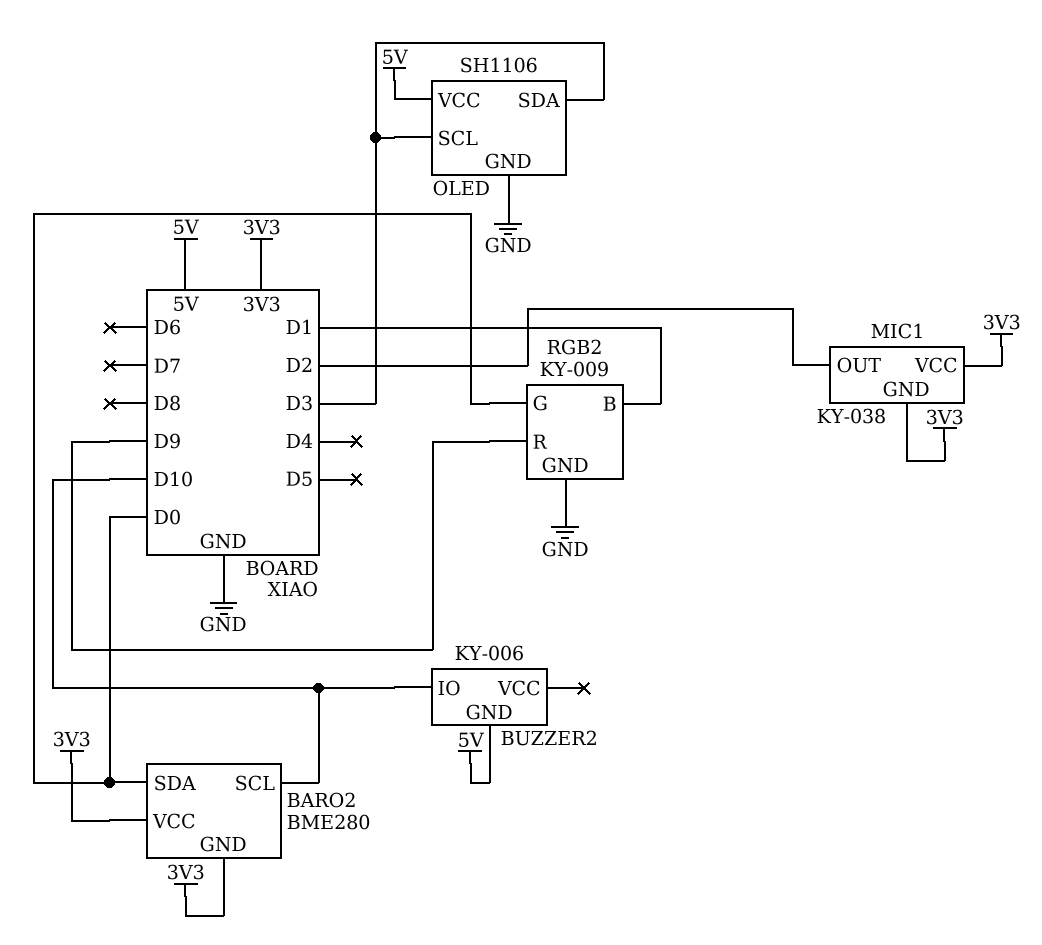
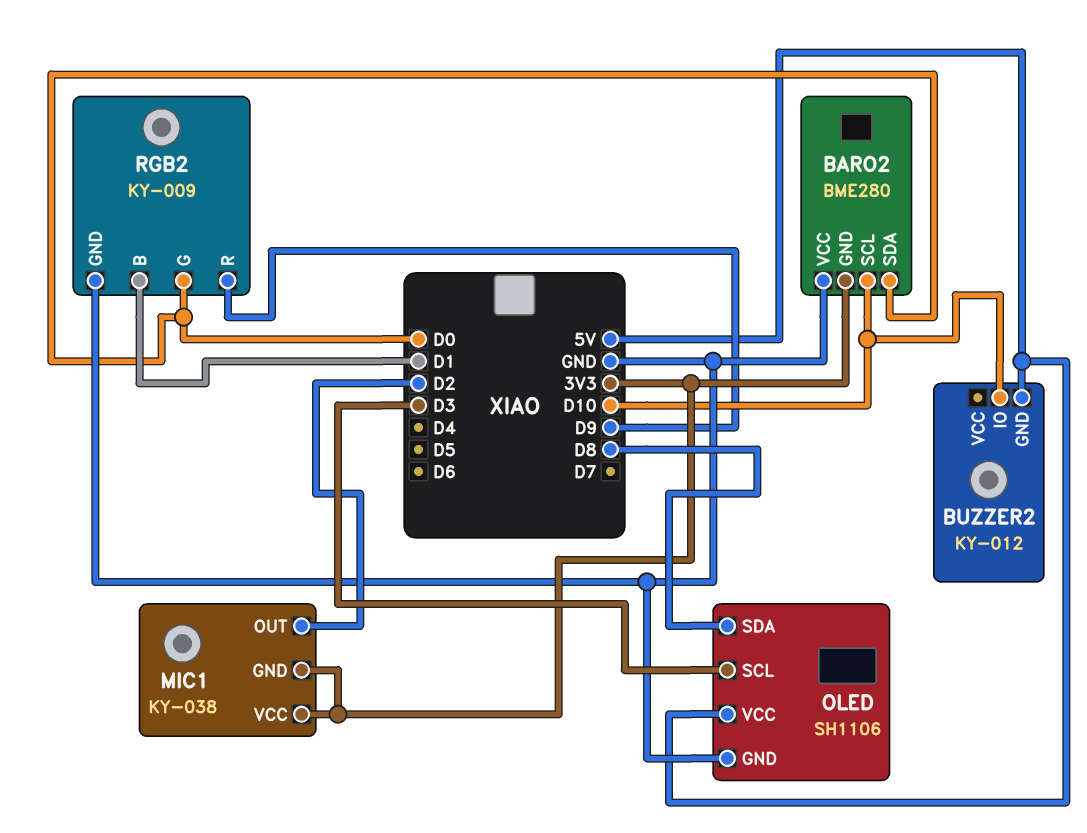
BARO2 pin VCC: 3V3 -> GND
BUZZER2: KY-006 -> KY-012
OLED pin SDA: D3 -> D8

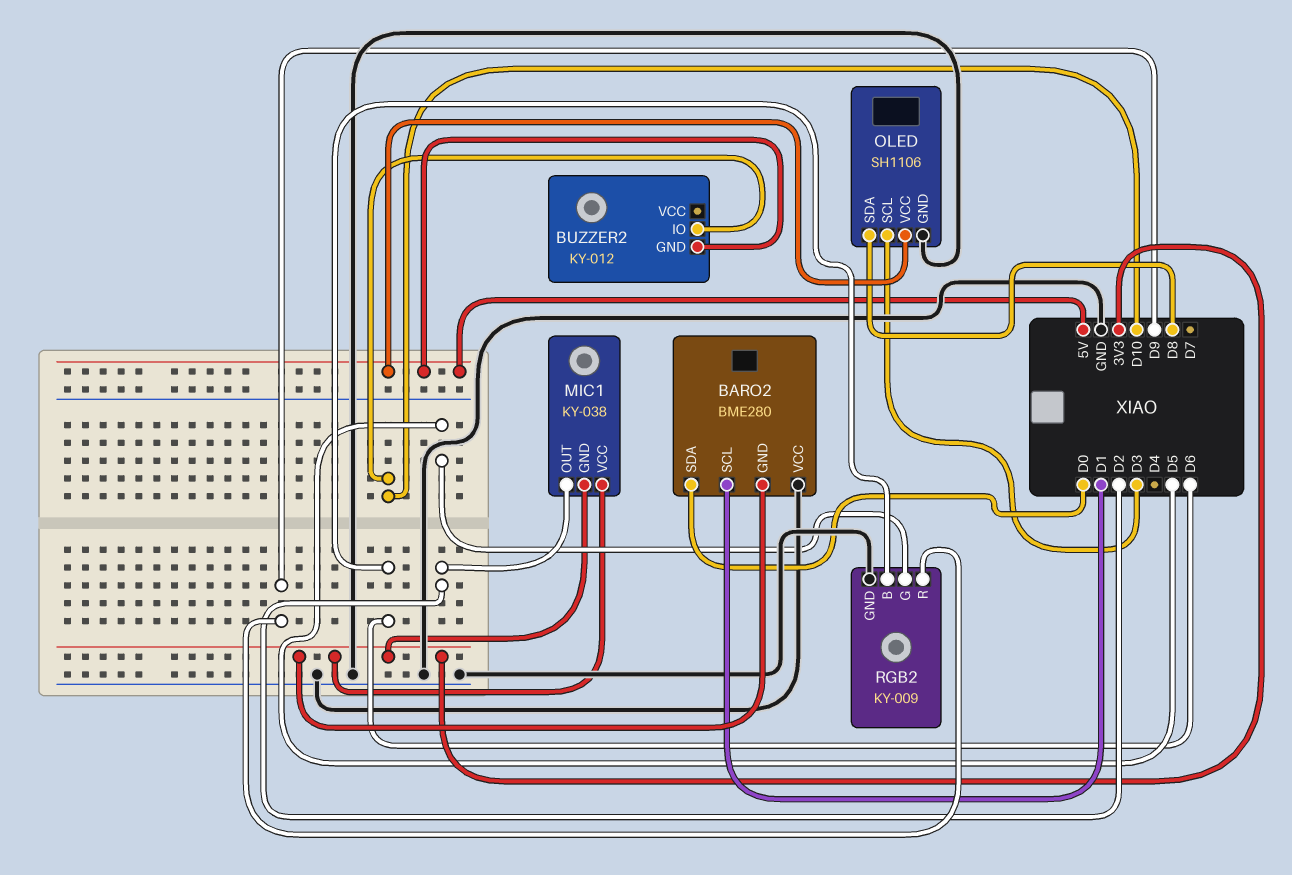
BARO2 pin SCL: D10 -> D1
RGB2 pin B: D1 -> D6
RGB2 pin G: D0 -> D5

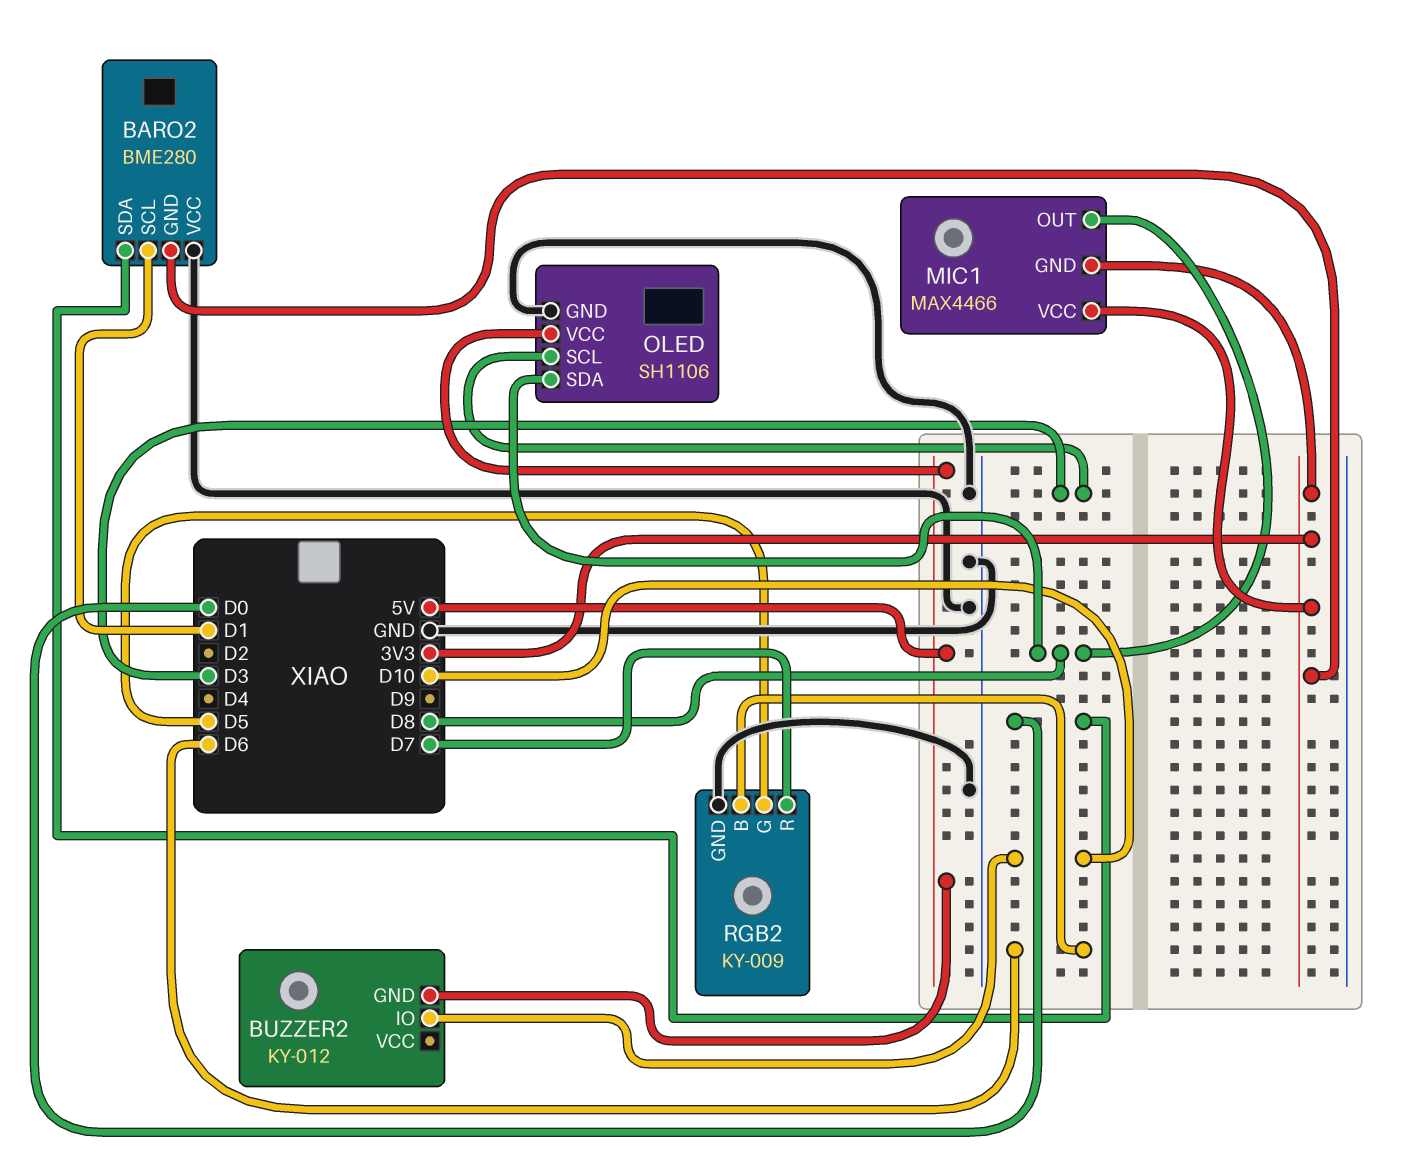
MIC1: KY-038 -> MAX4466
MIC1 pin OUT: D2 -> D8
RGB2 pin R: D9 -> D7

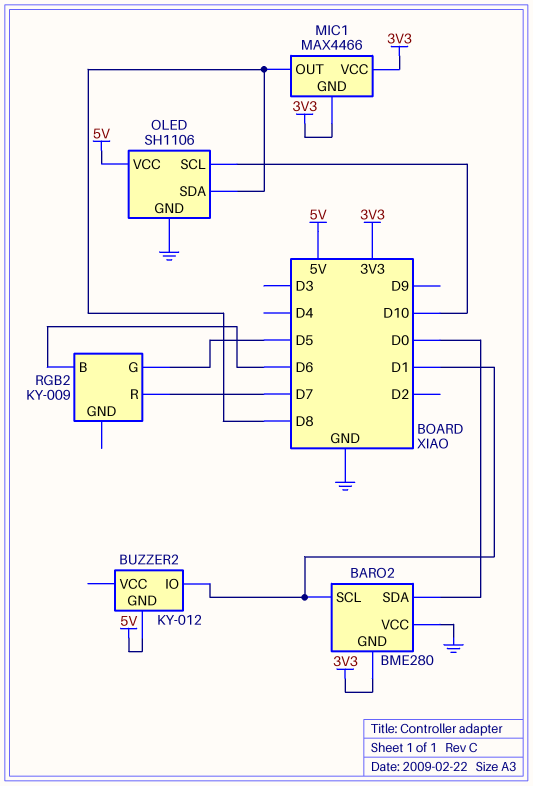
BUZZER2 pin IO: D10 -> D1
OLED pin SCL: D3 -> D10
RGB2 pin GND: GND -> none

